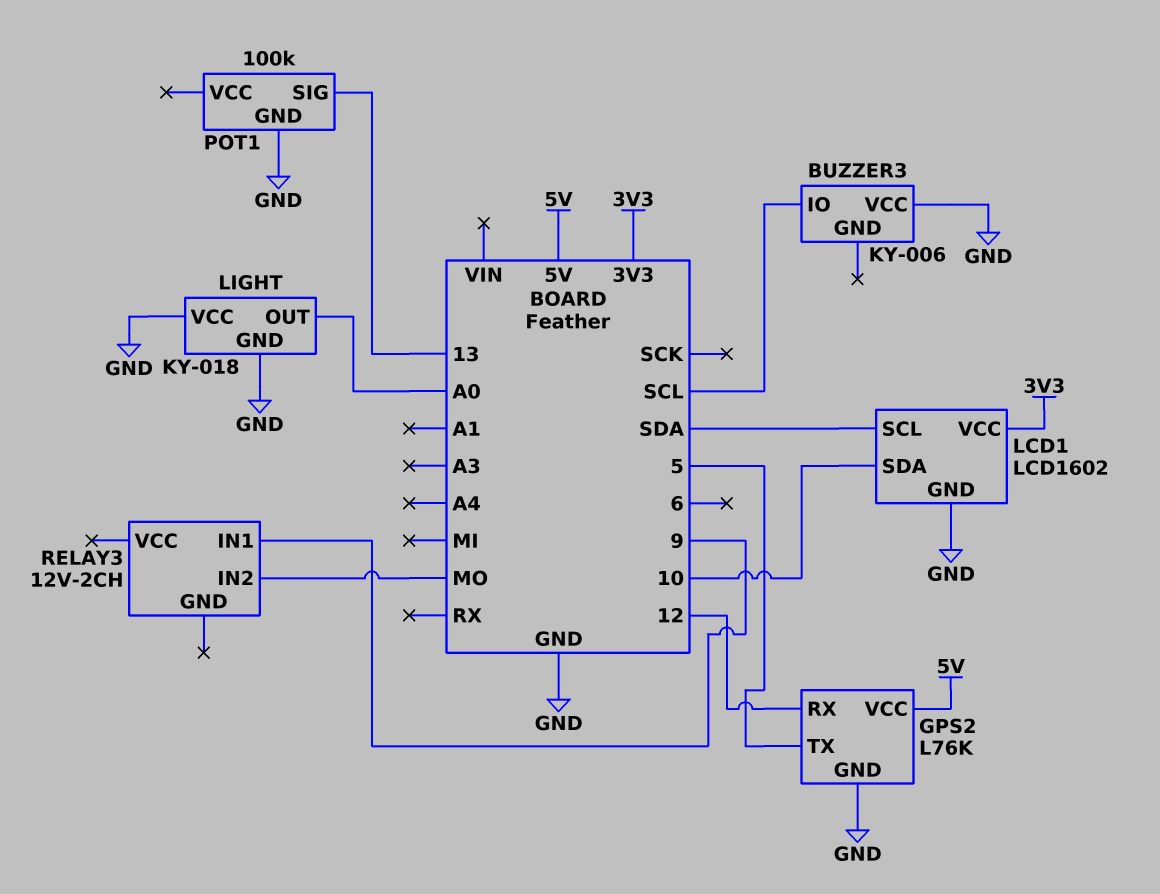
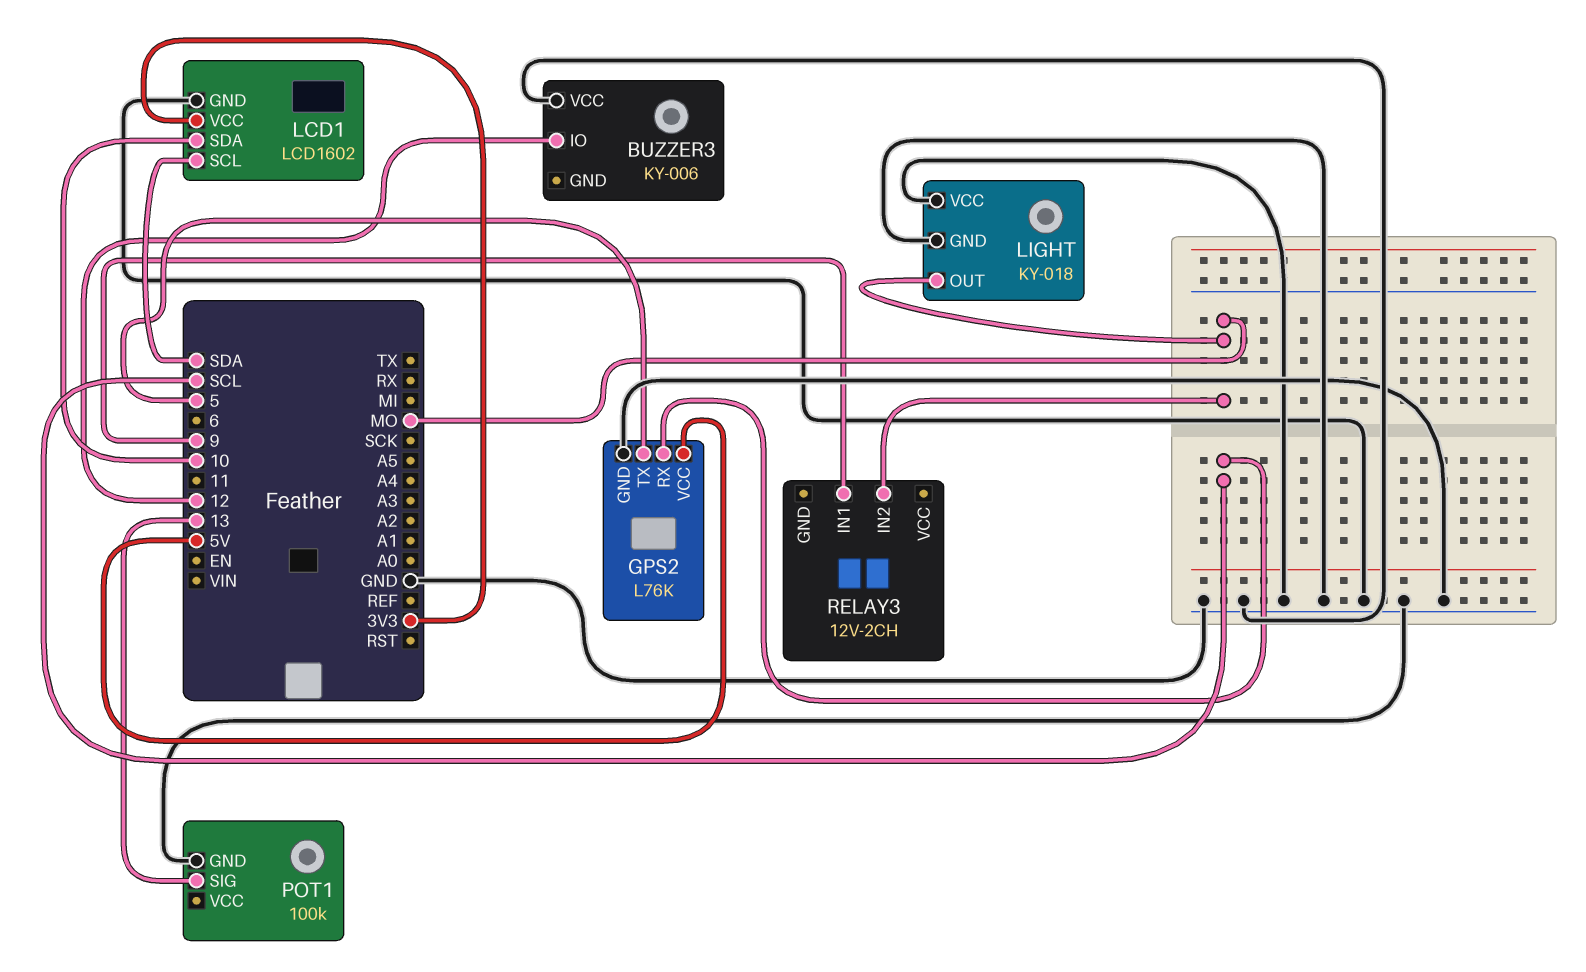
BUZZER3 pin IO: SCL -> 12
GPS2 pin RX: 12 -> SCL
LIGHT pin OUT: A0 -> MO

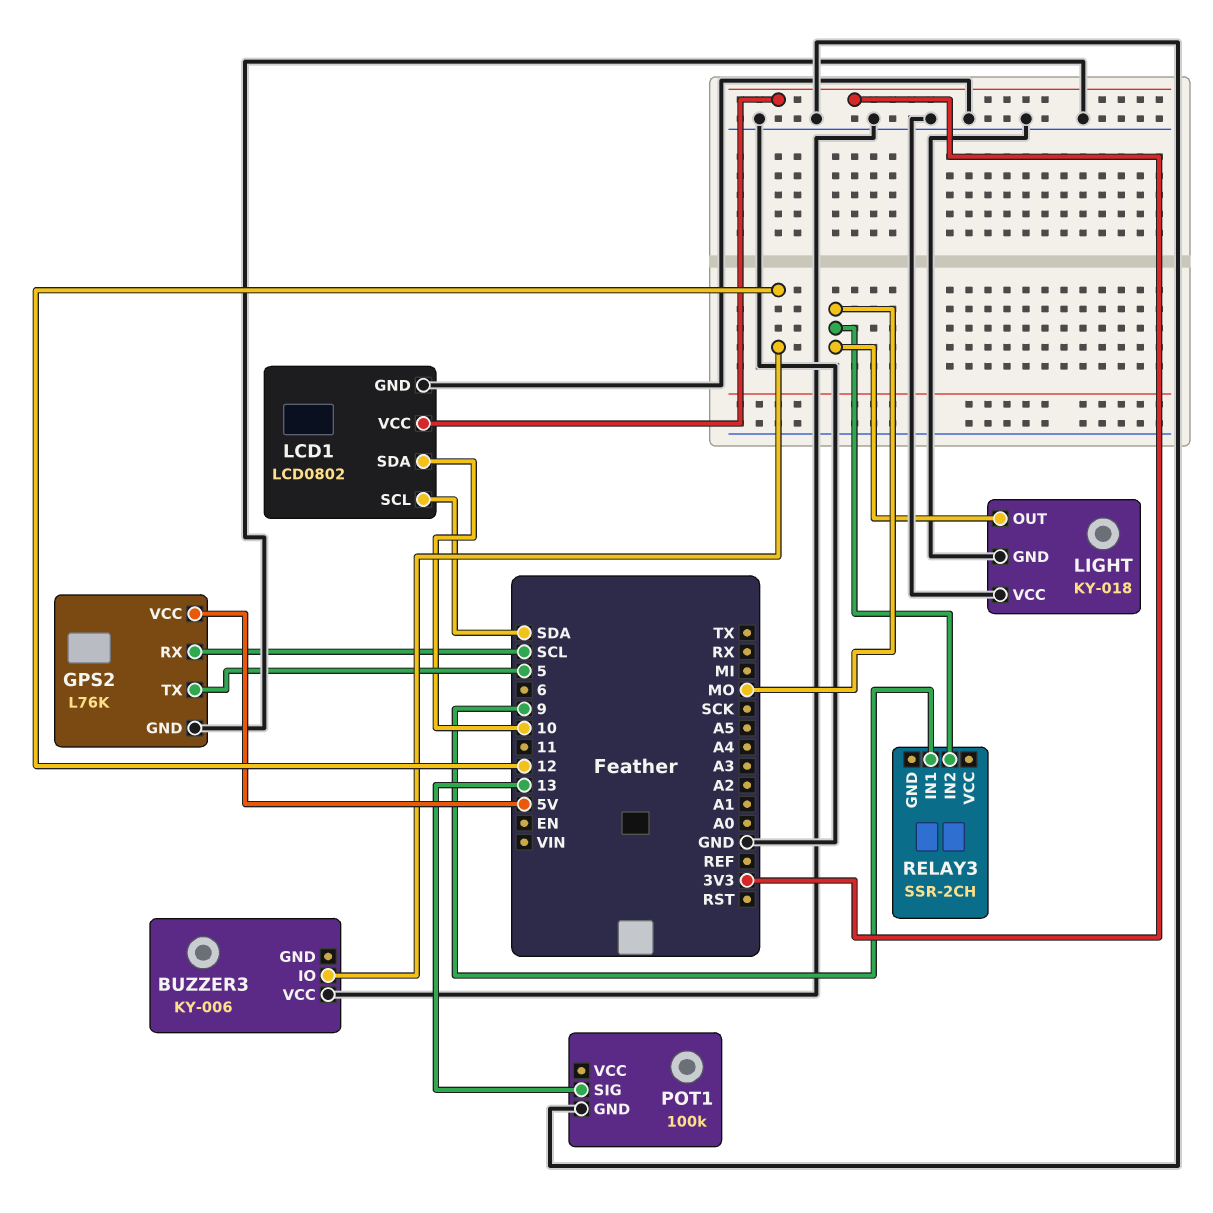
LCD1: LCD1602 -> LCD0802
RELAY3: 12V-2CH -> SSR-2CH

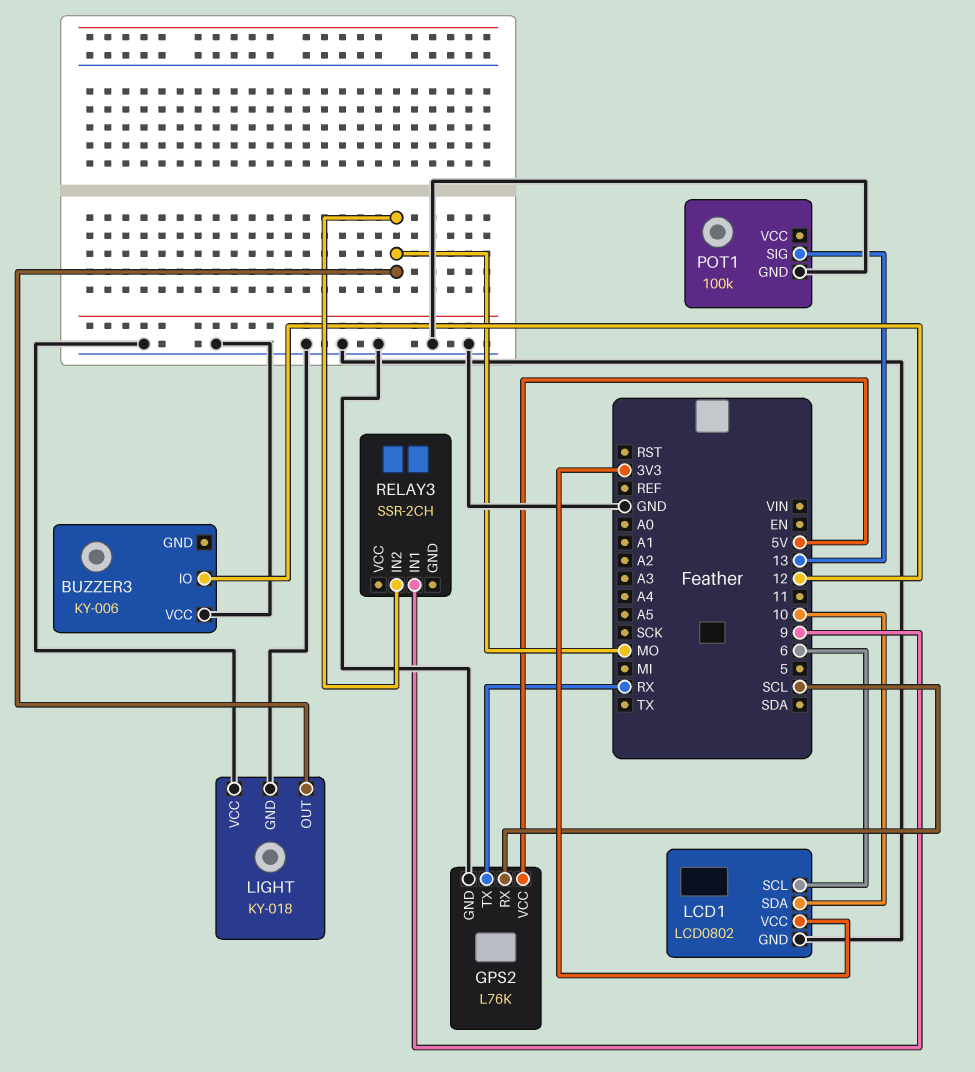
GPS2 pin TX: 5 -> RX
LCD1 pin SCL: SDA -> 6

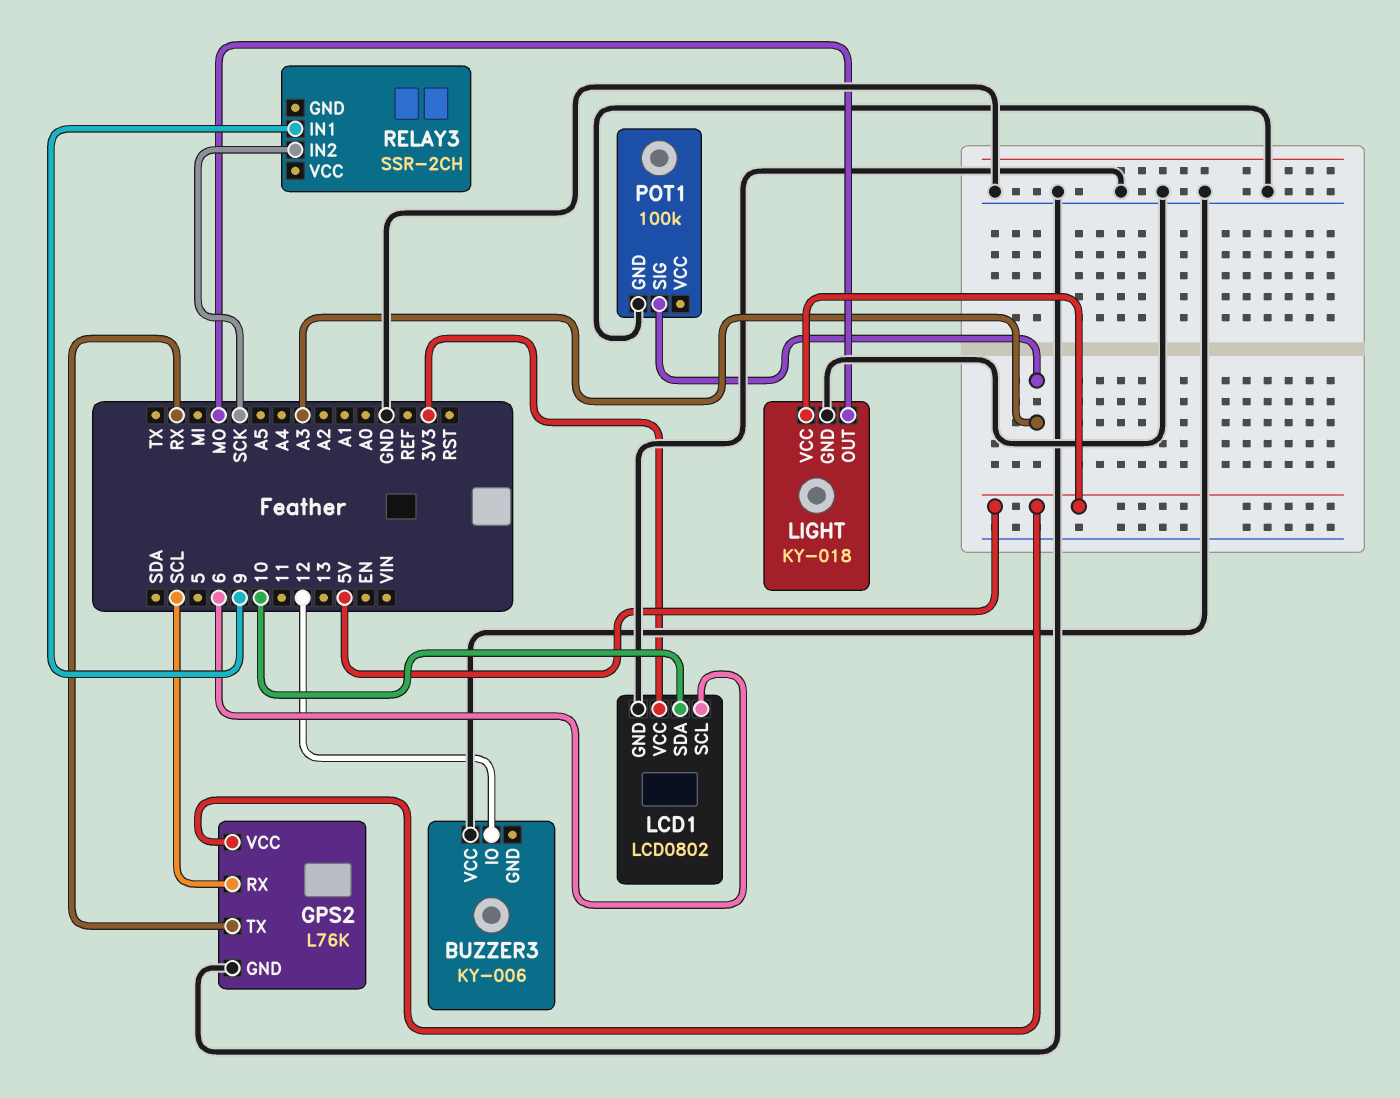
LIGHT pin VCC: GND -> 5V
POT1 pin SIG: 13 -> A3
RELAY3 pin IN2: MO -> SCK

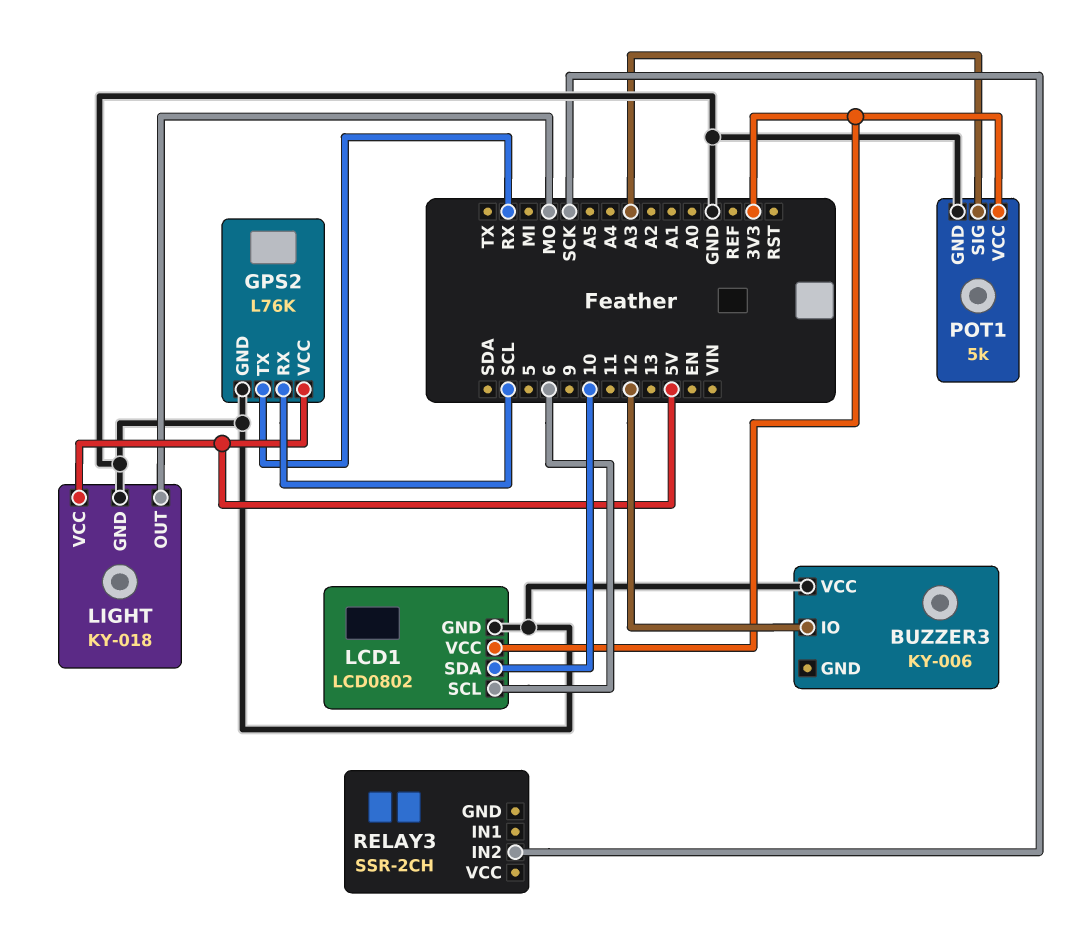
POT1: 100k -> 5k
POT1 pin VCC: none -> 3V3
RELAY3 pin IN1: 9 -> none

